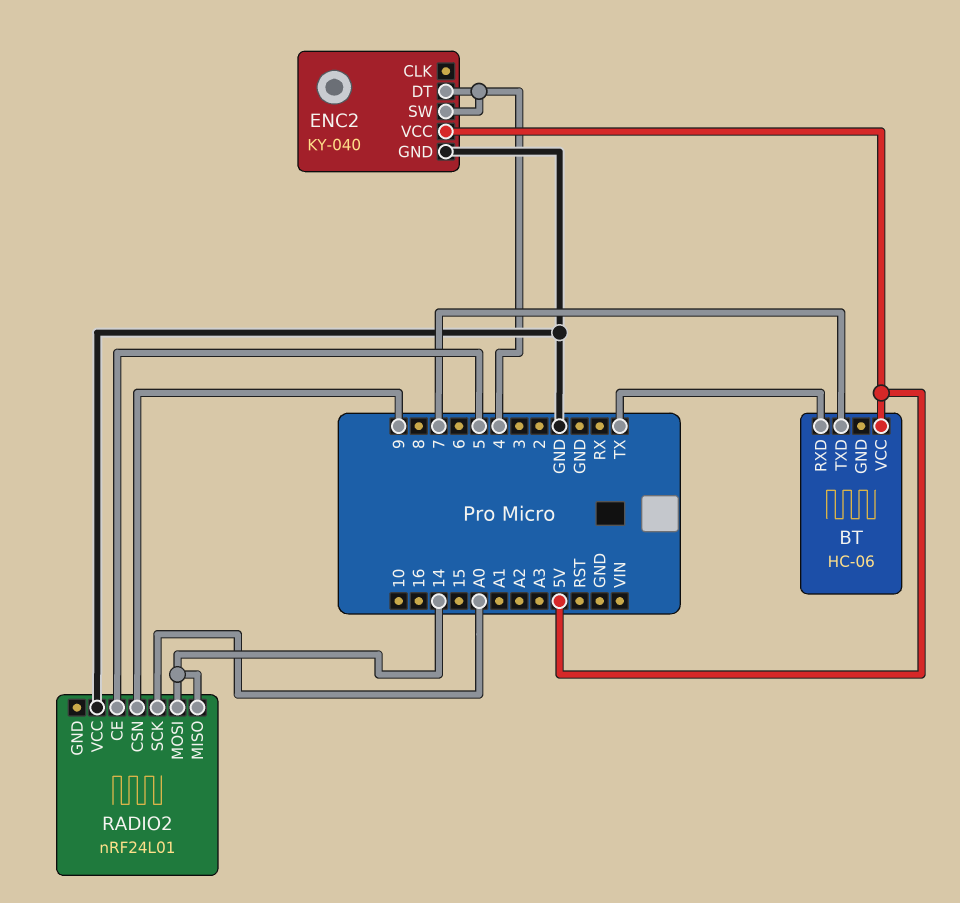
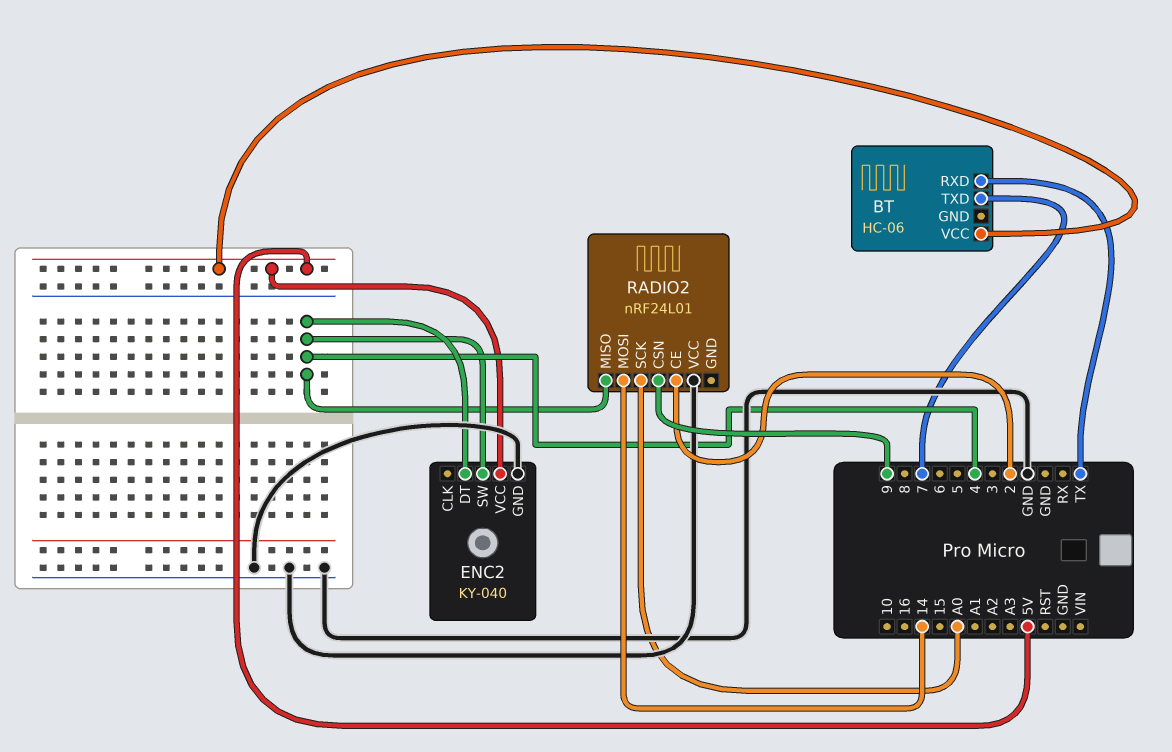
RADIO2 pin CE: 5 -> 2
RADIO2 pin MISO: 14 -> 4

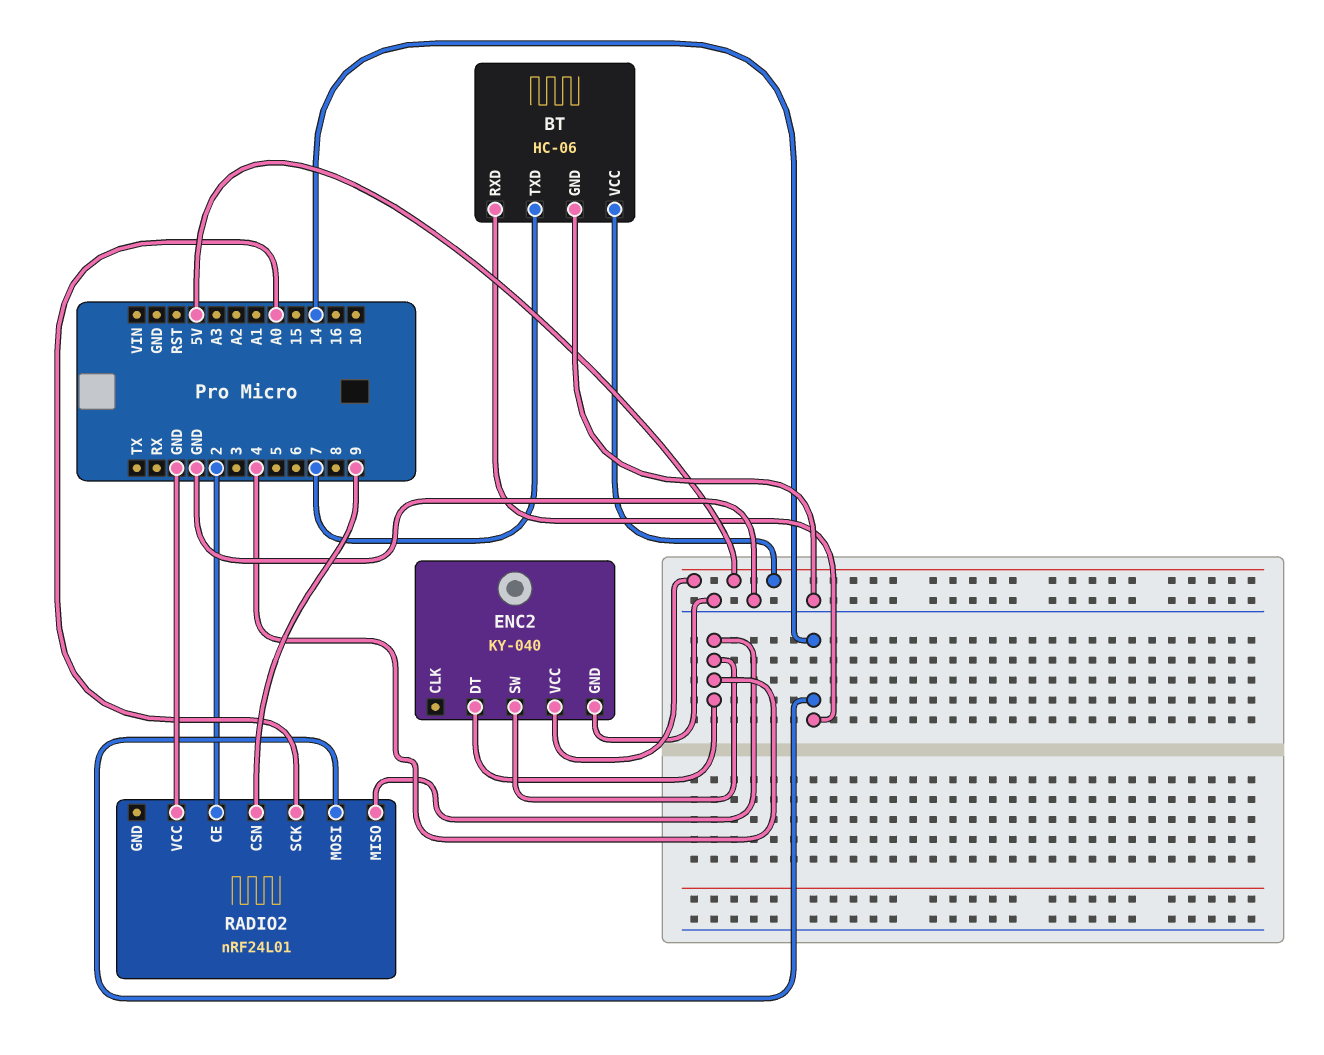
BT pin GND: none -> GND
BT pin RXD: TX -> 14

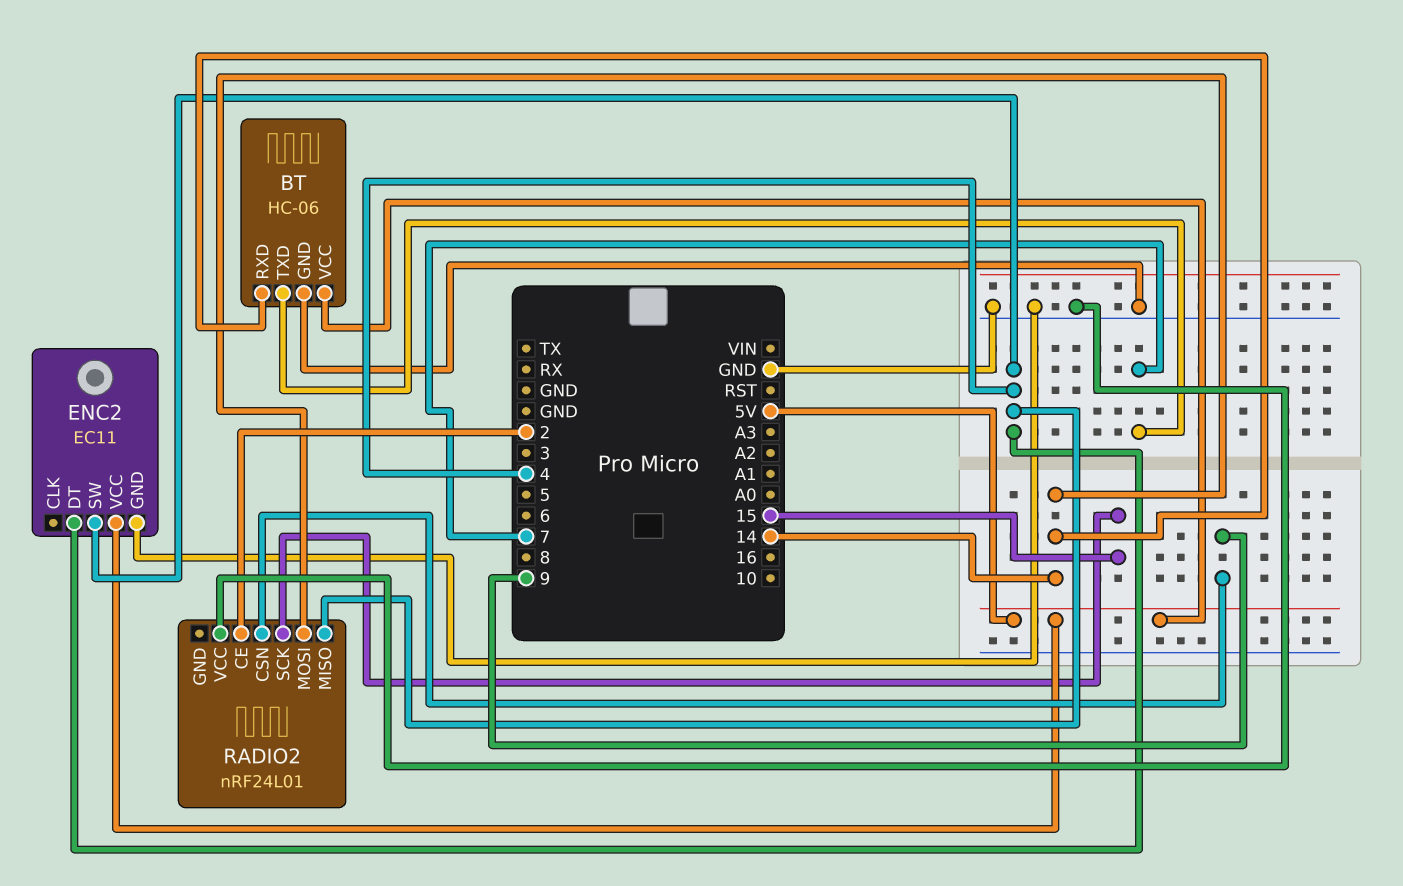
ENC2: KY-040 -> EC11
RADIO2 pin SCK: A0 -> 15

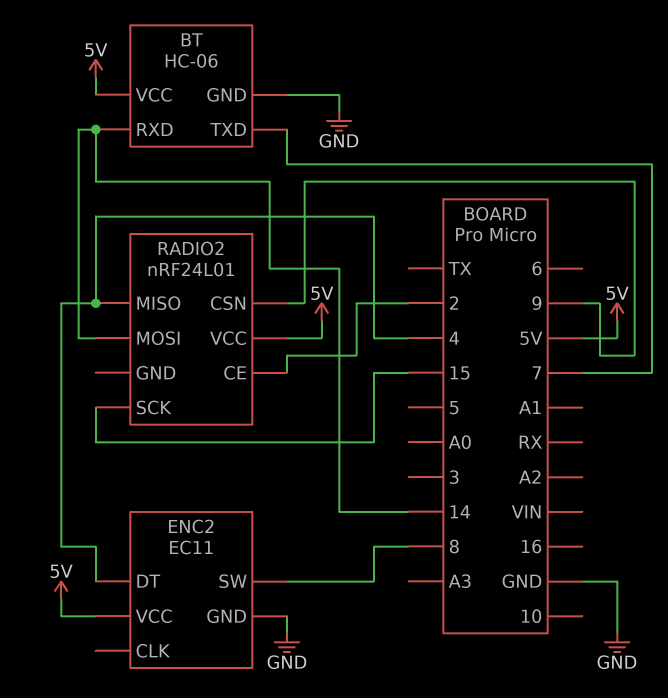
ENC2 pin SW: 4 -> 8
RADIO2 pin VCC: GND -> 5V

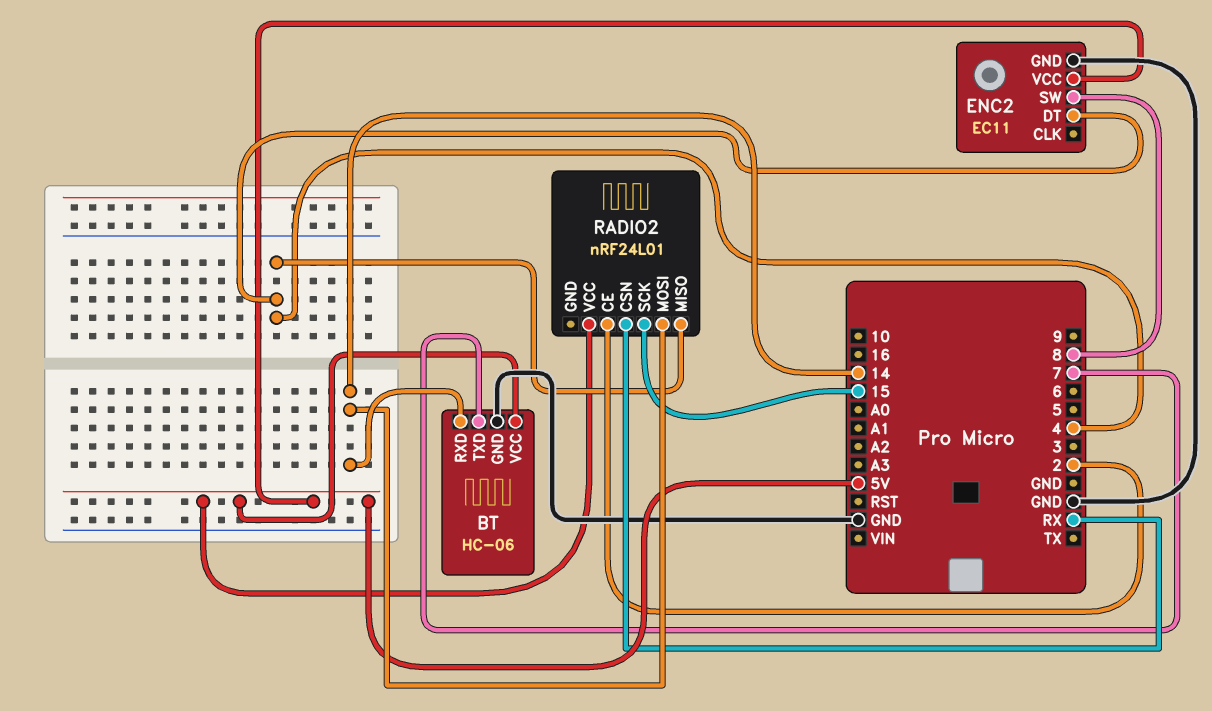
RADIO2 pin CSN: 9 -> RX

